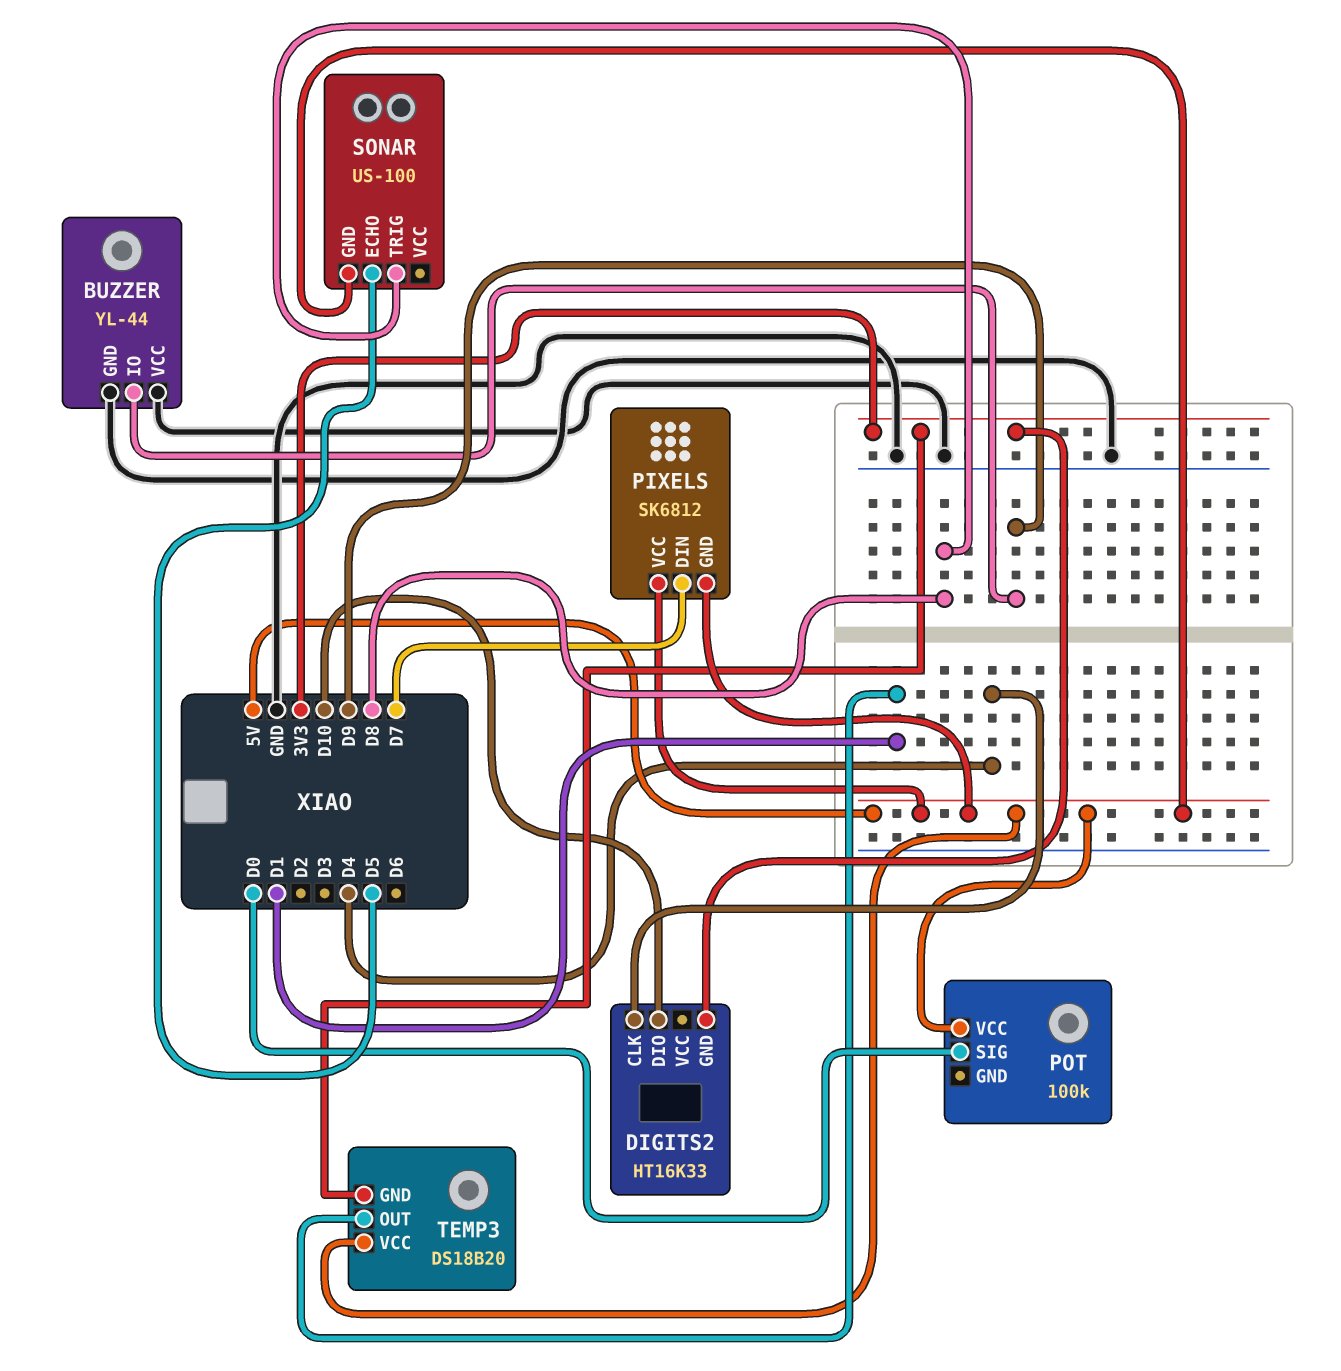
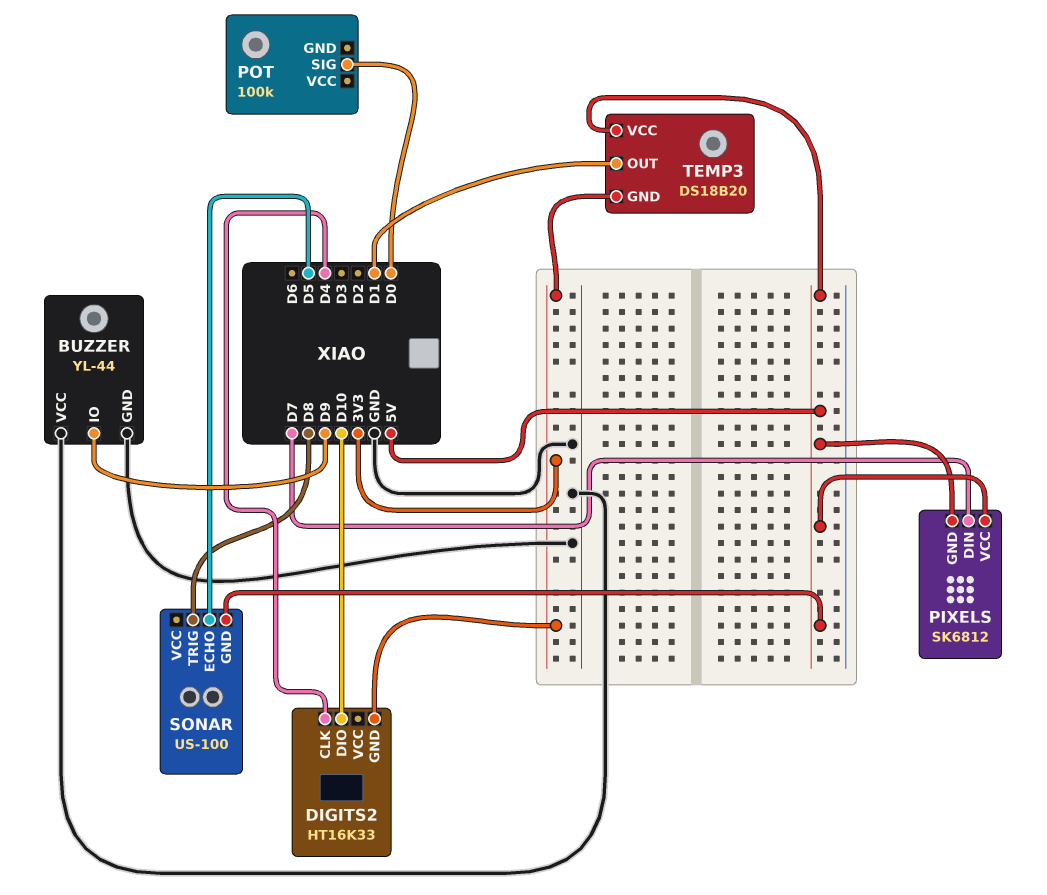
POT pin VCC: 5V -> none

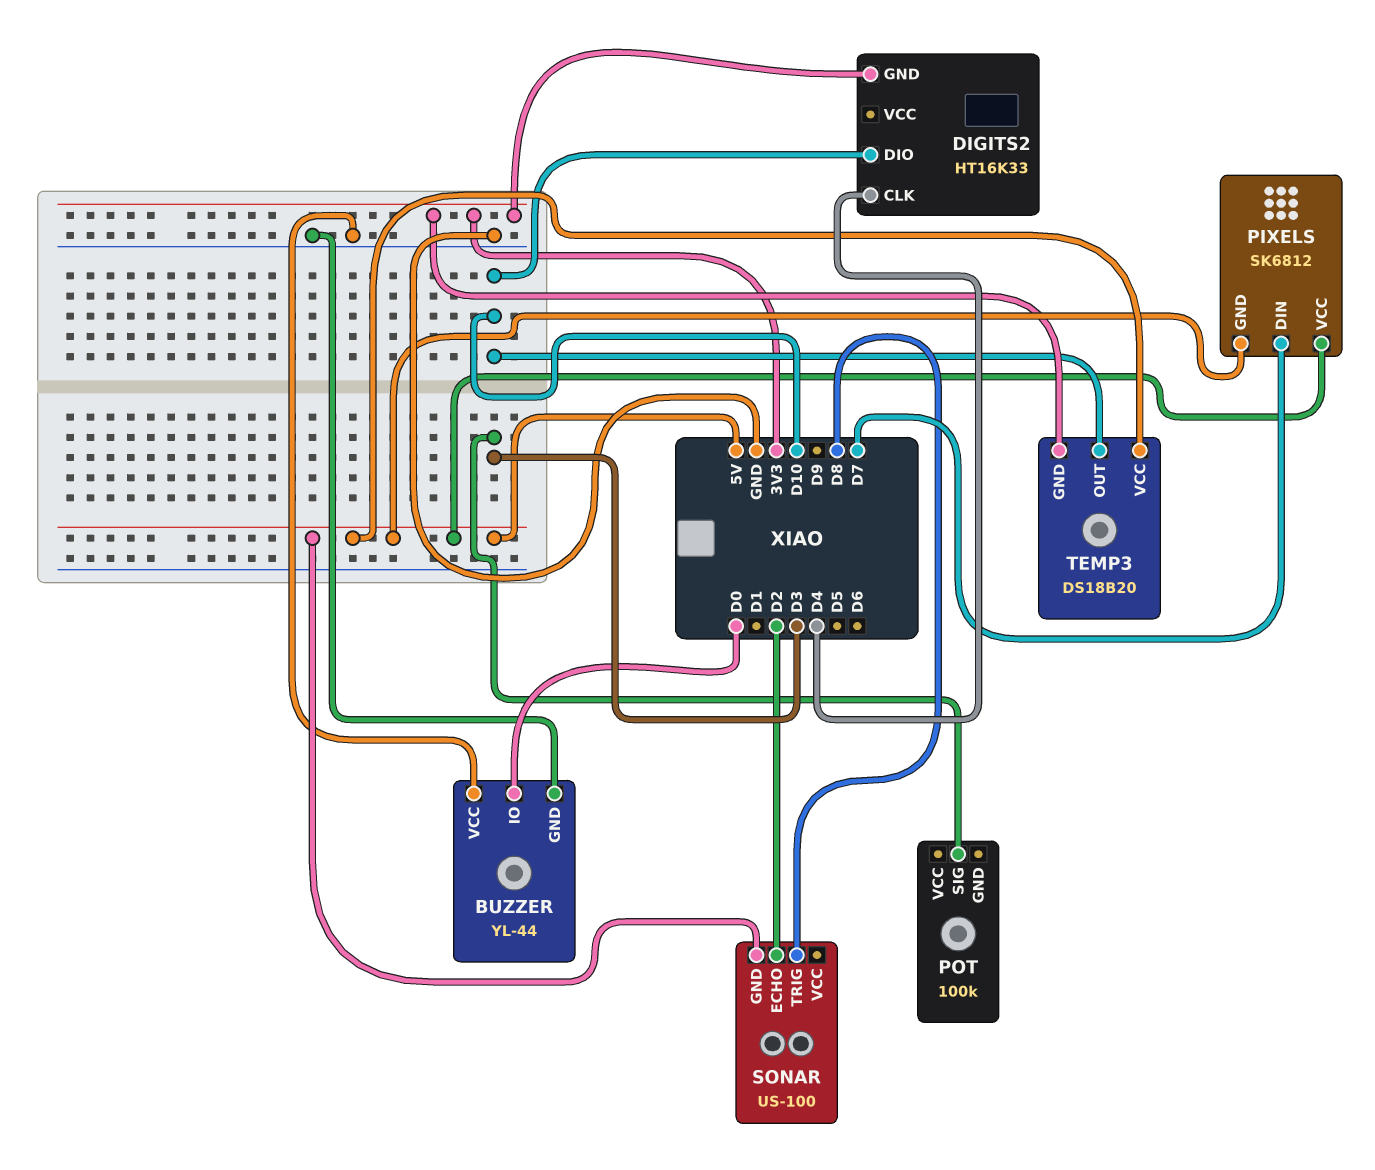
BUZZER pin IO: D9 -> D0
POT pin SIG: D0 -> D3
SONAR pin ECHO: D5 -> D2
TEMP3 pin OUT: D1 -> D10

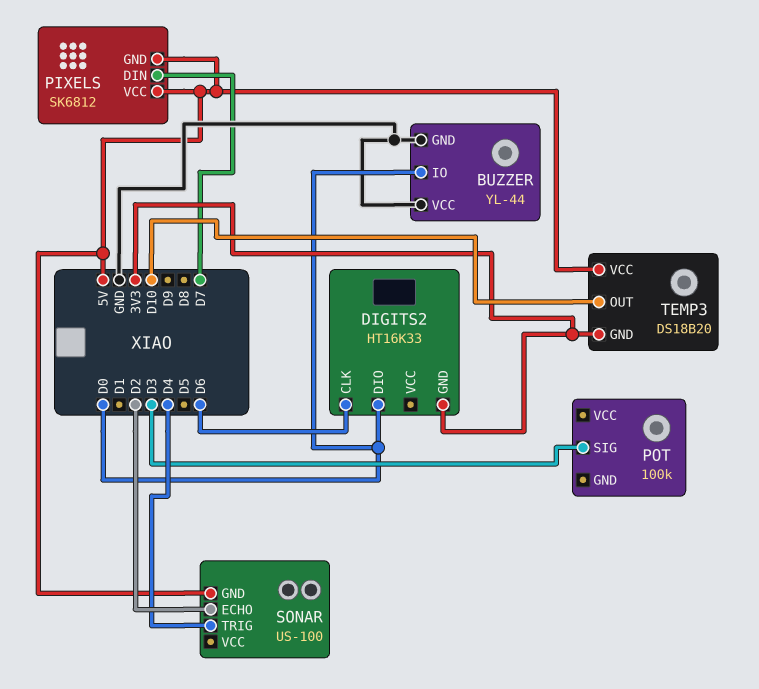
DIGITS2 pin CLK: D4 -> D6
DIGITS2 pin DIO: D10 -> D0
SONAR pin TRIG: D8 -> D4

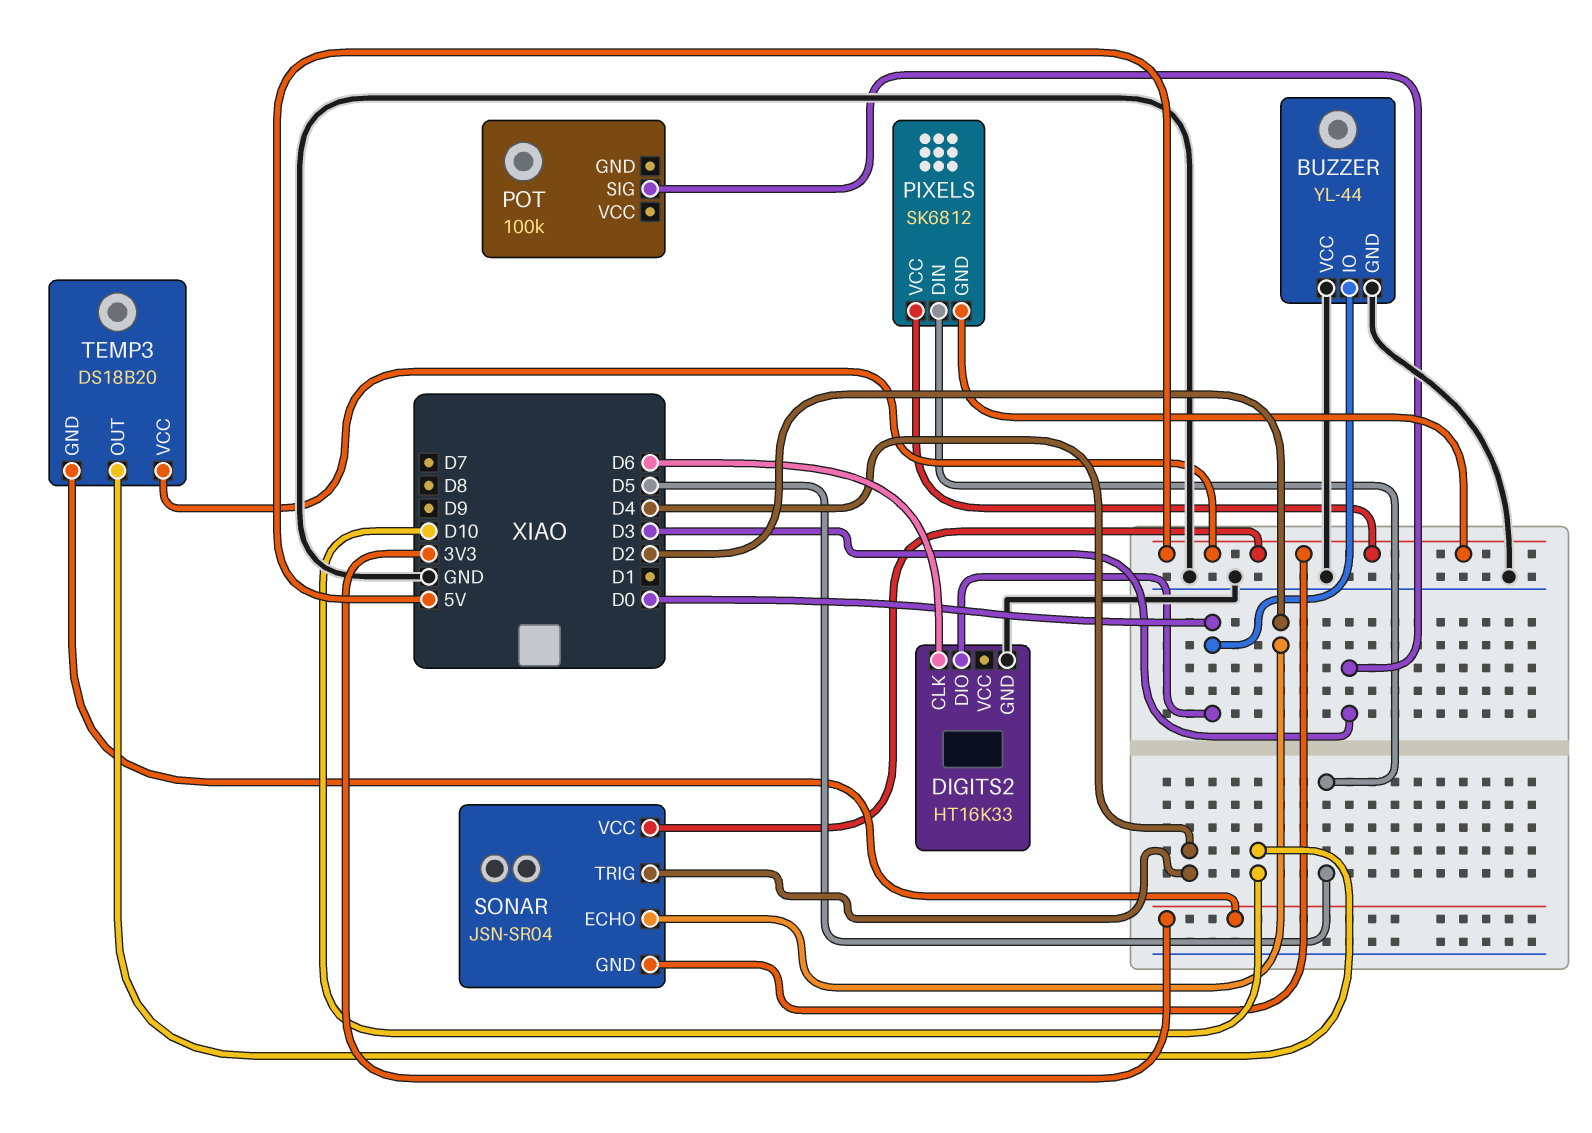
DIGITS2 pin GND: 3V3 -> GND
PIXELS pin DIN: D7 -> D5
SONAR: US-100 -> JSN-SR04
SONAR pin VCC: none -> 5V

